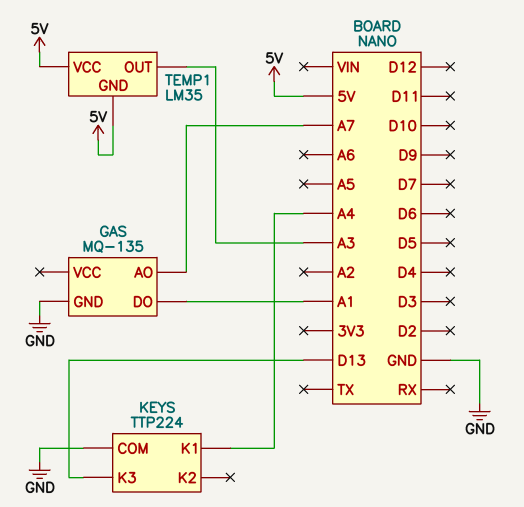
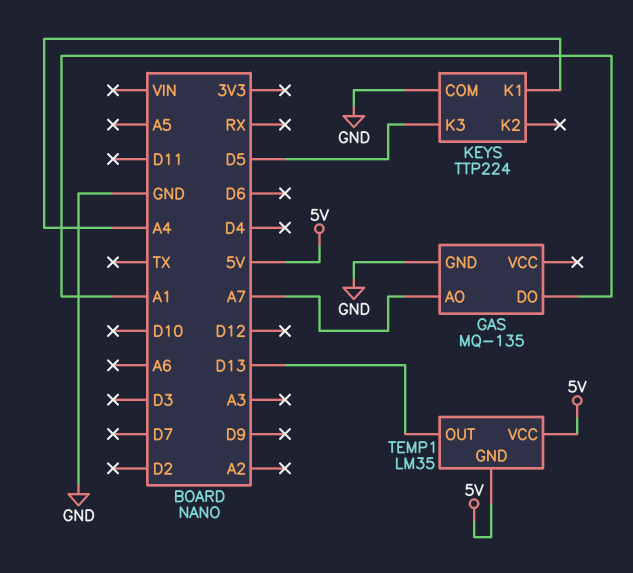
KEYS pin K3: D13 -> D5
TEMP1 pin OUT: A3 -> D13

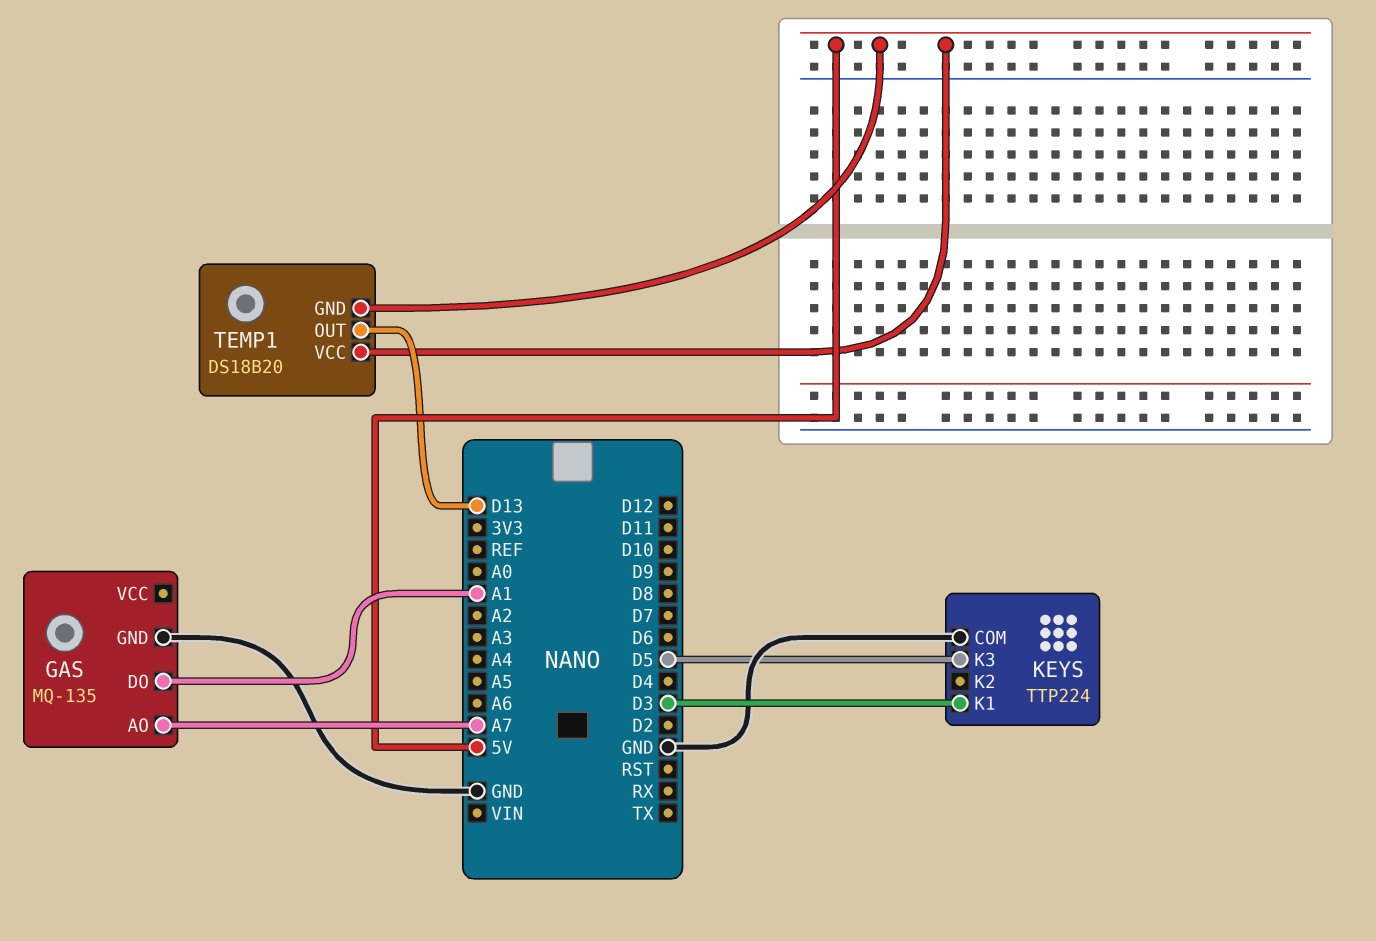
KEYS pin K1: A4 -> D3
TEMP1: LM35 -> DS18B20

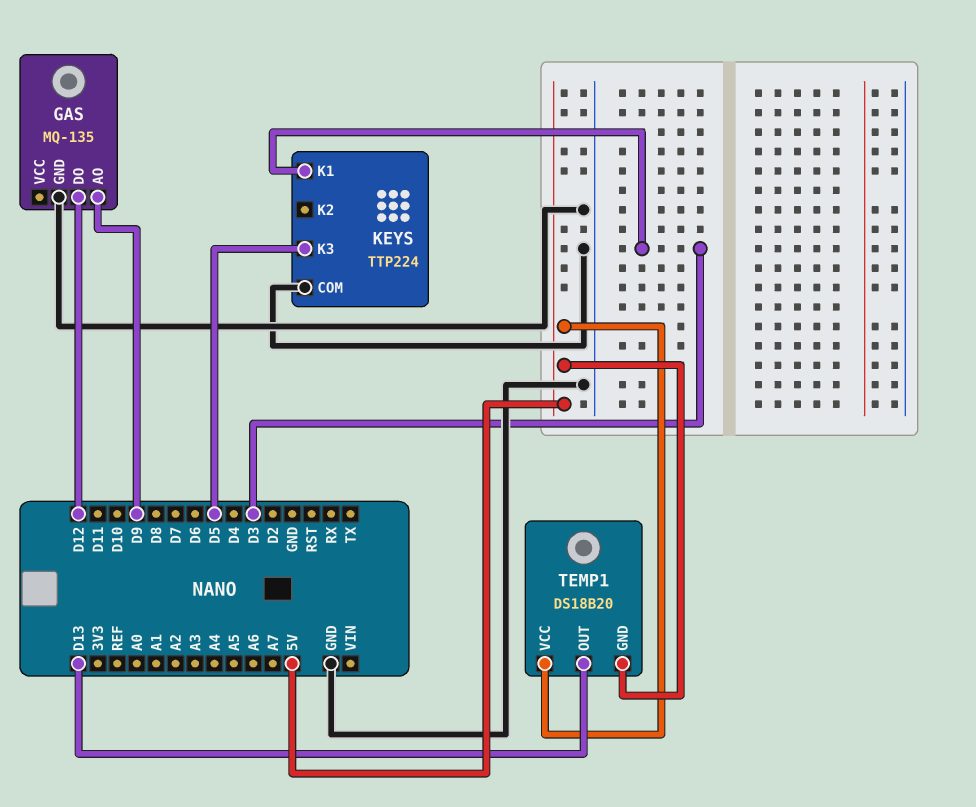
GAS pin AO: A7 -> D9
GAS pin DO: A1 -> D12

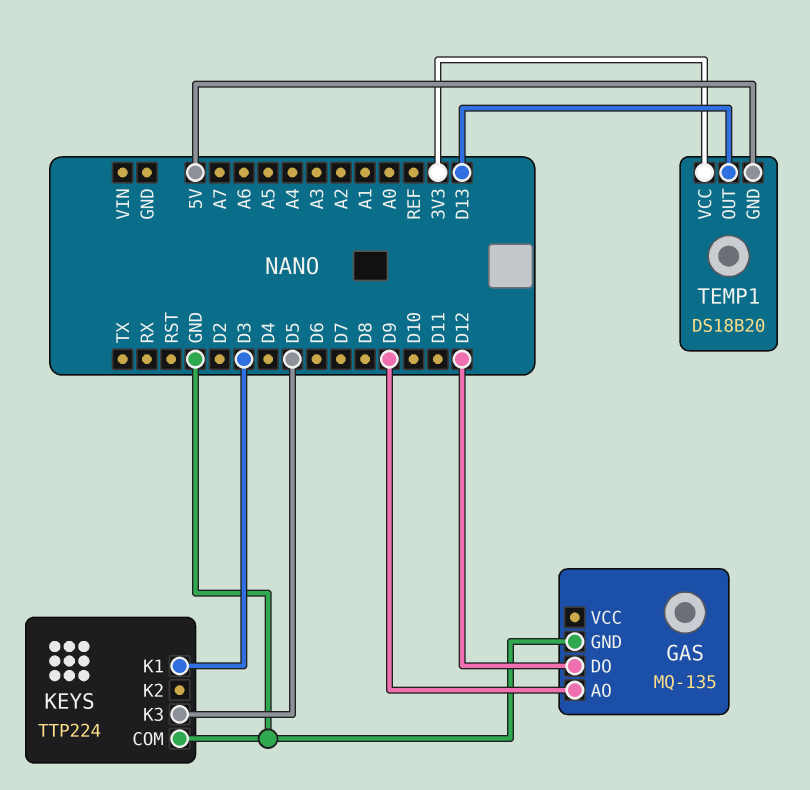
TEMP1 pin VCC: 5V -> 3V3

